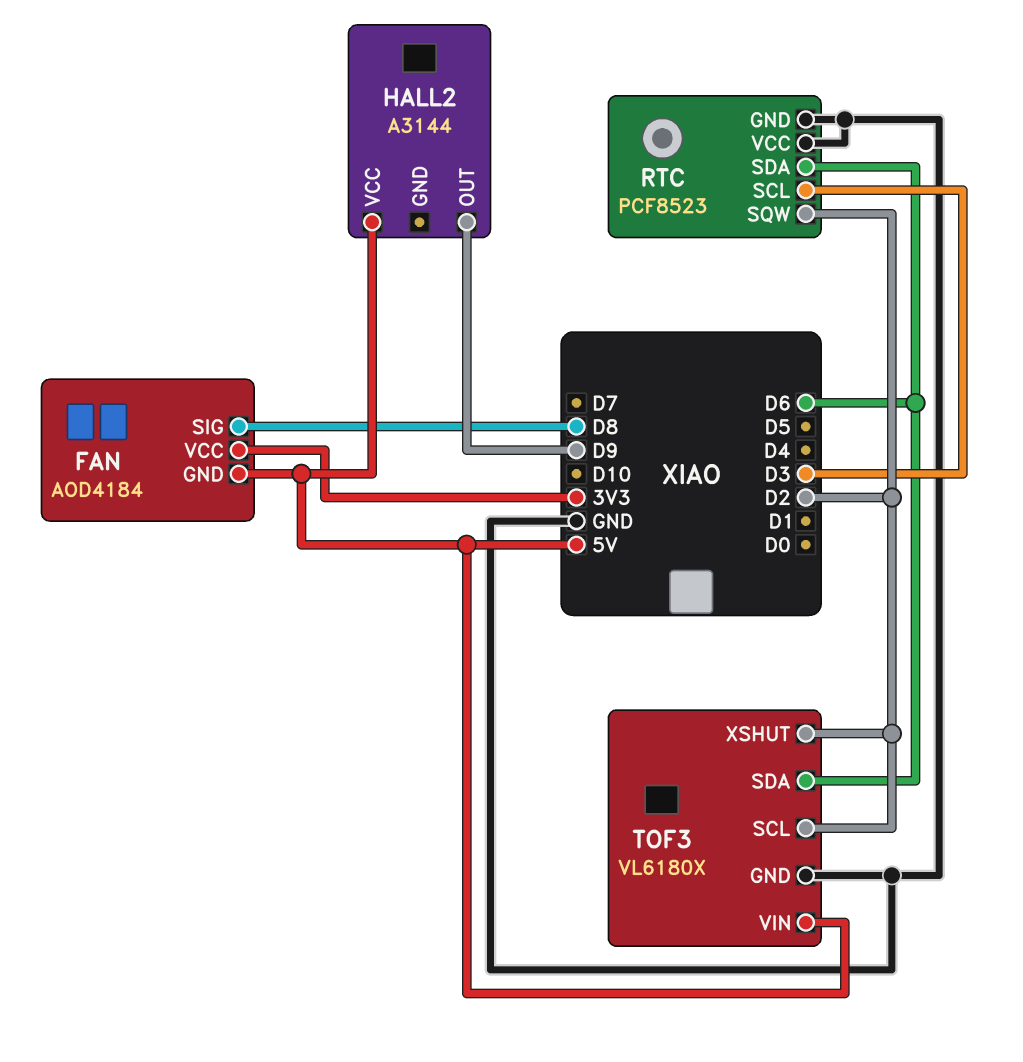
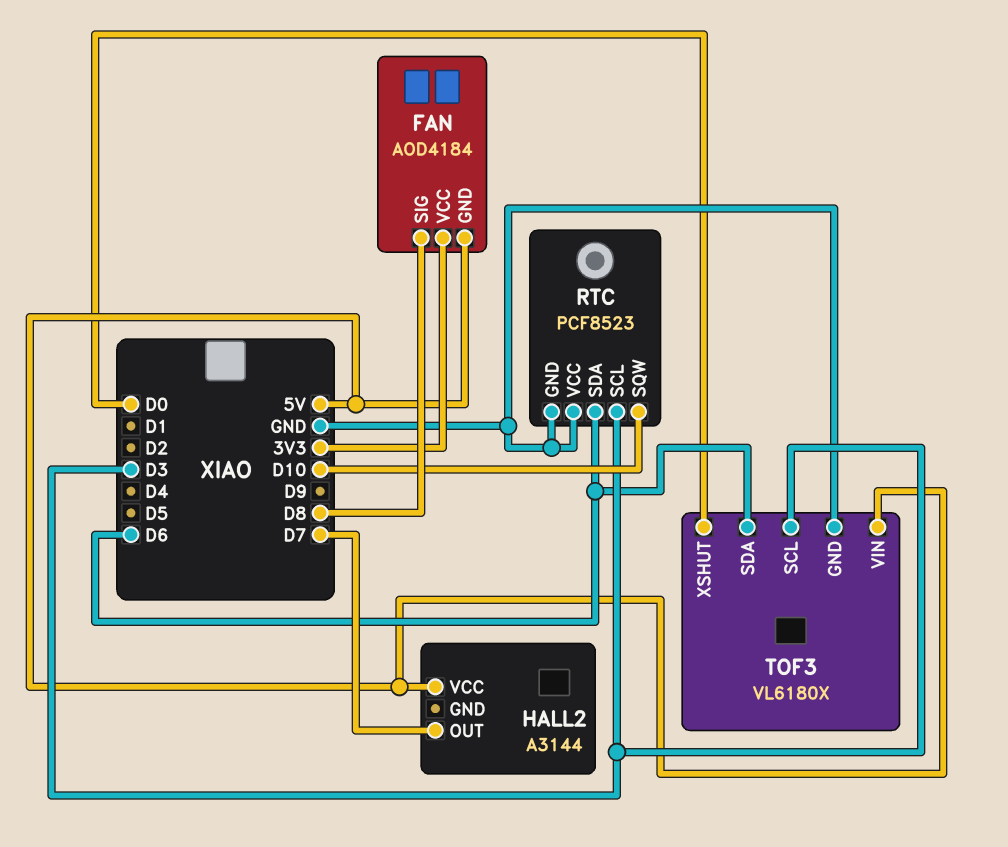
HALL2 pin OUT: D9 -> D7
RTC pin SQW: D2 -> D10
TOF3 pin SCL: D2 -> D3
TOF3 pin XSHUT: D2 -> D0

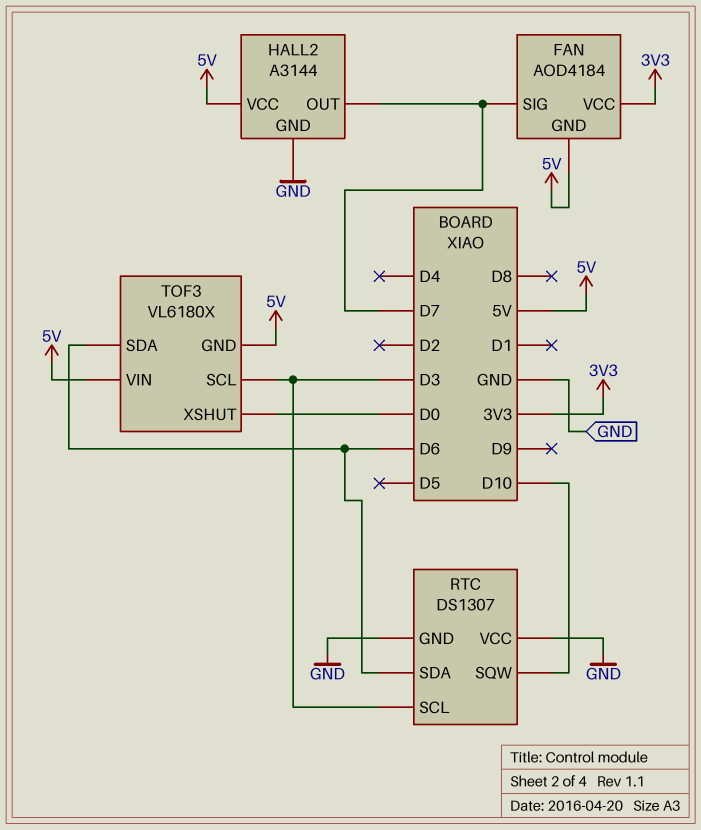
FAN pin SIG: D8 -> D7
HALL2 pin GND: none -> GND
RTC: PCF8523 -> DS1307
TOF3 pin GND: GND -> 5V

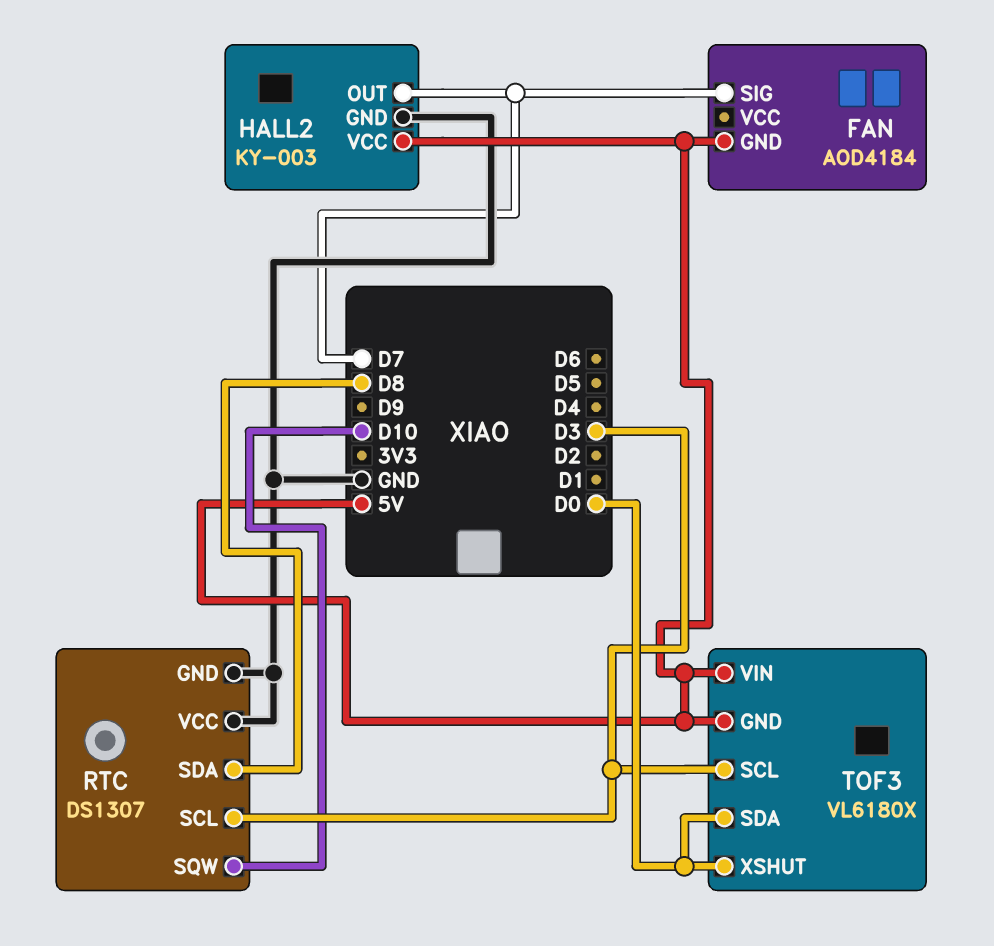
FAN pin VCC: 3V3 -> none
HALL2: A3144 -> KY-003
RTC pin SDA: D6 -> D8
TOF3 pin SDA: D6 -> D0

